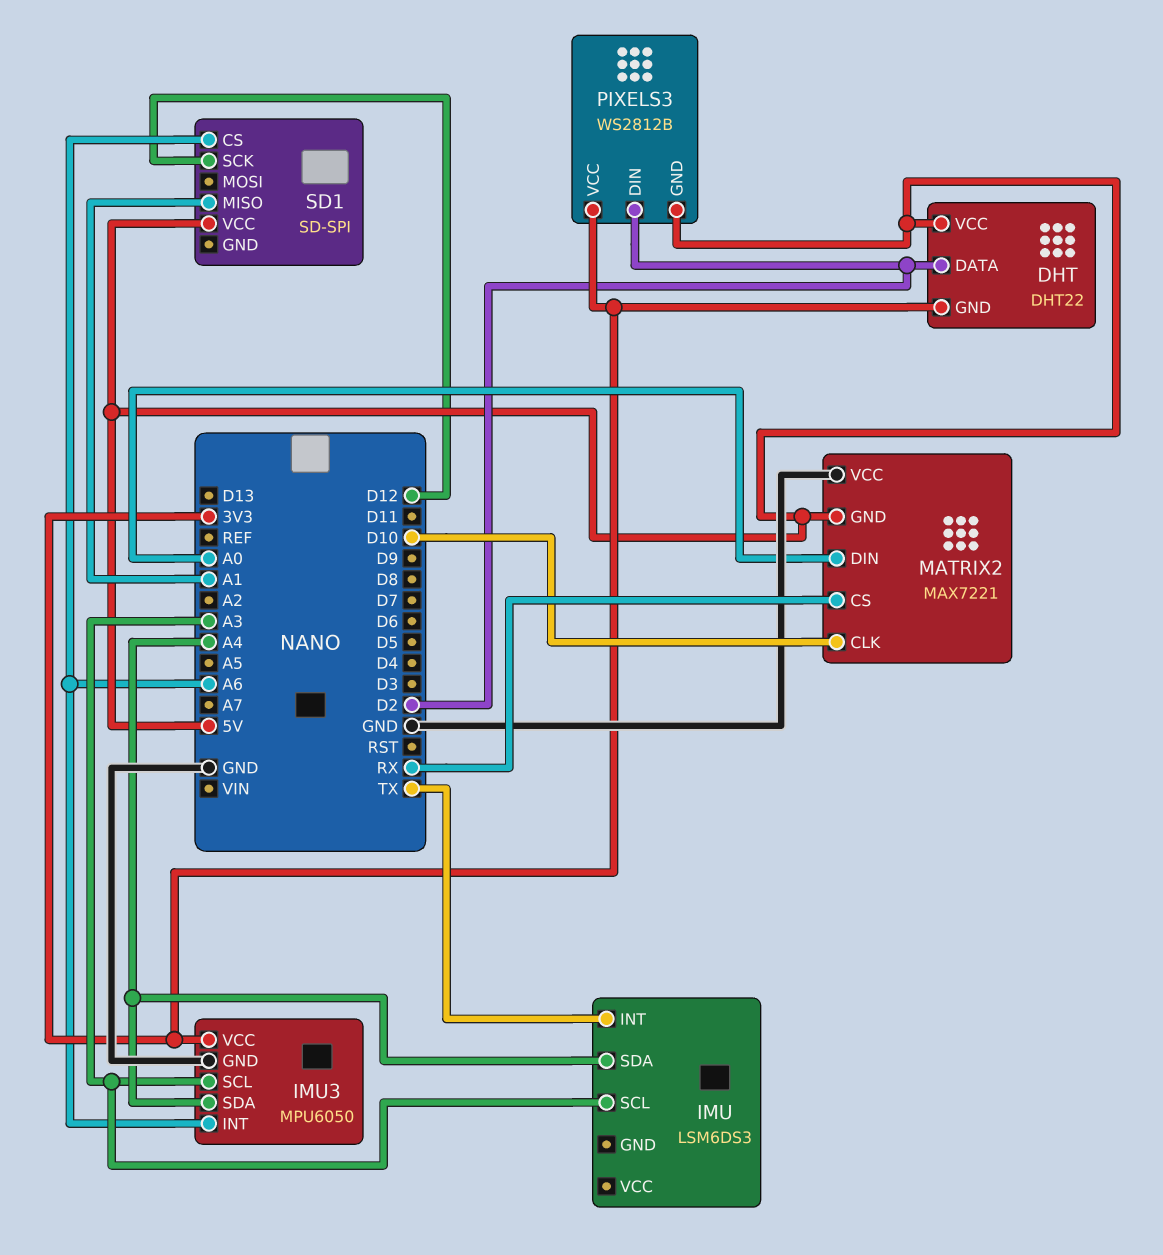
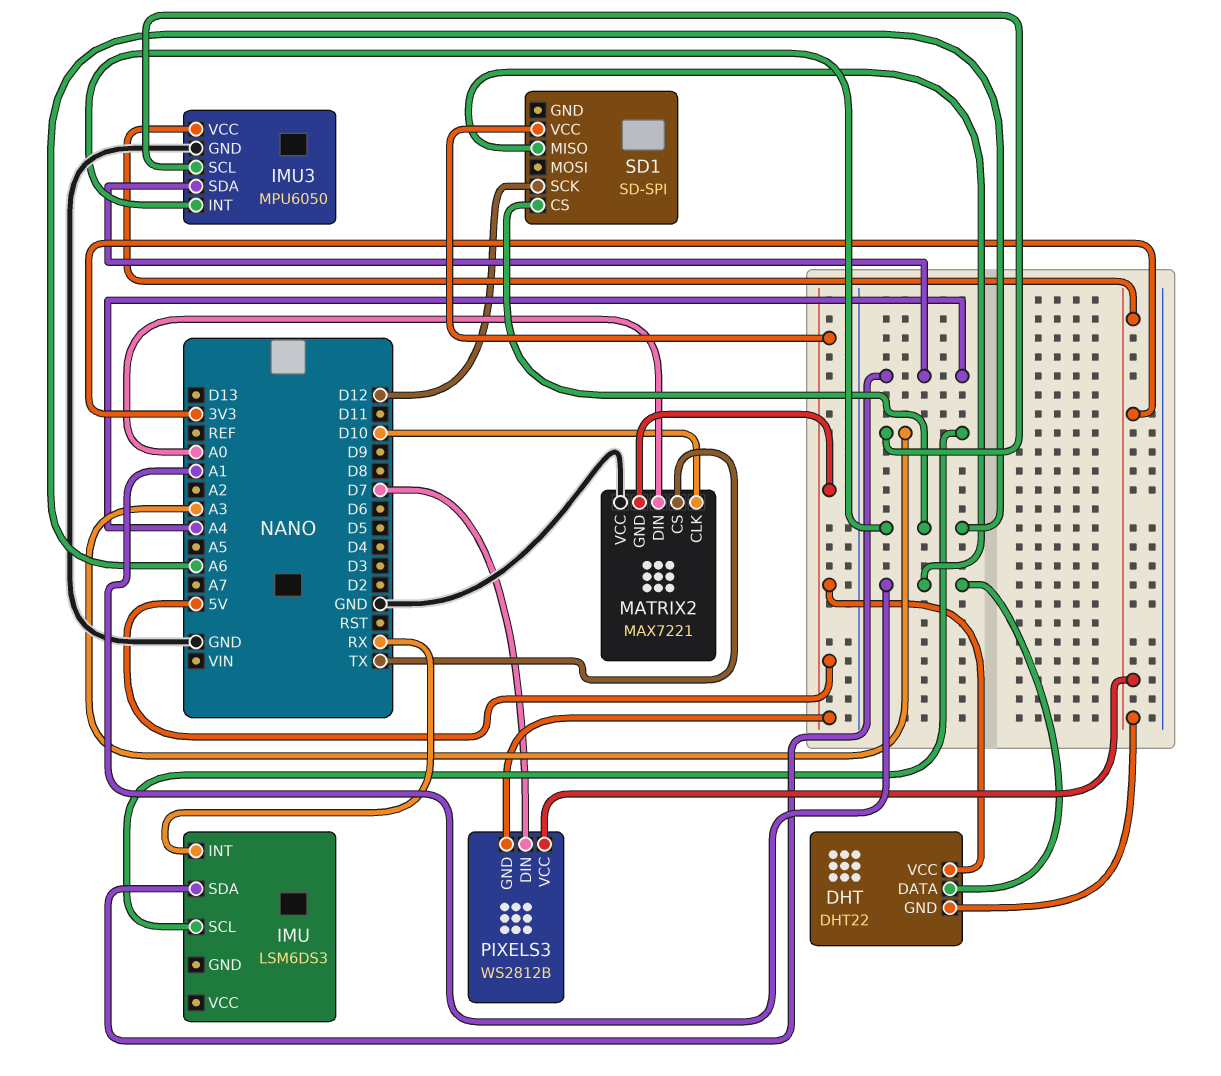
DHT pin DATA: D2 -> A1
IMU pin INT: TX -> RX
MATRIX2 pin CS: RX -> TX
PIXELS3 pin DIN: D2 -> D7

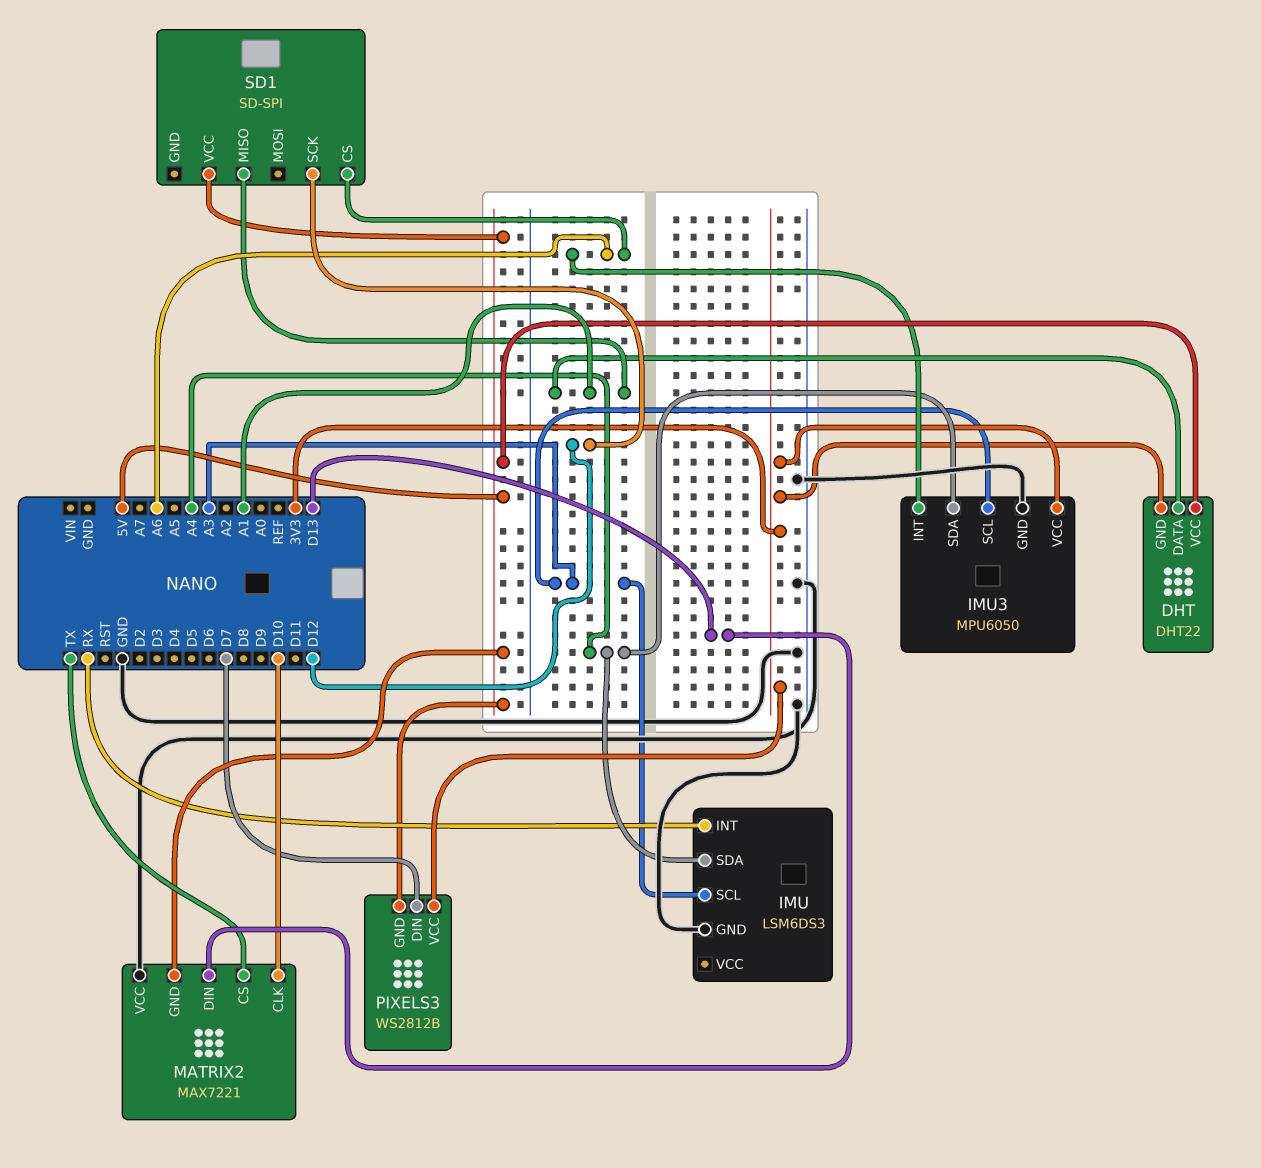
IMU pin GND: none -> GND
MATRIX2 pin DIN: A0 -> D13

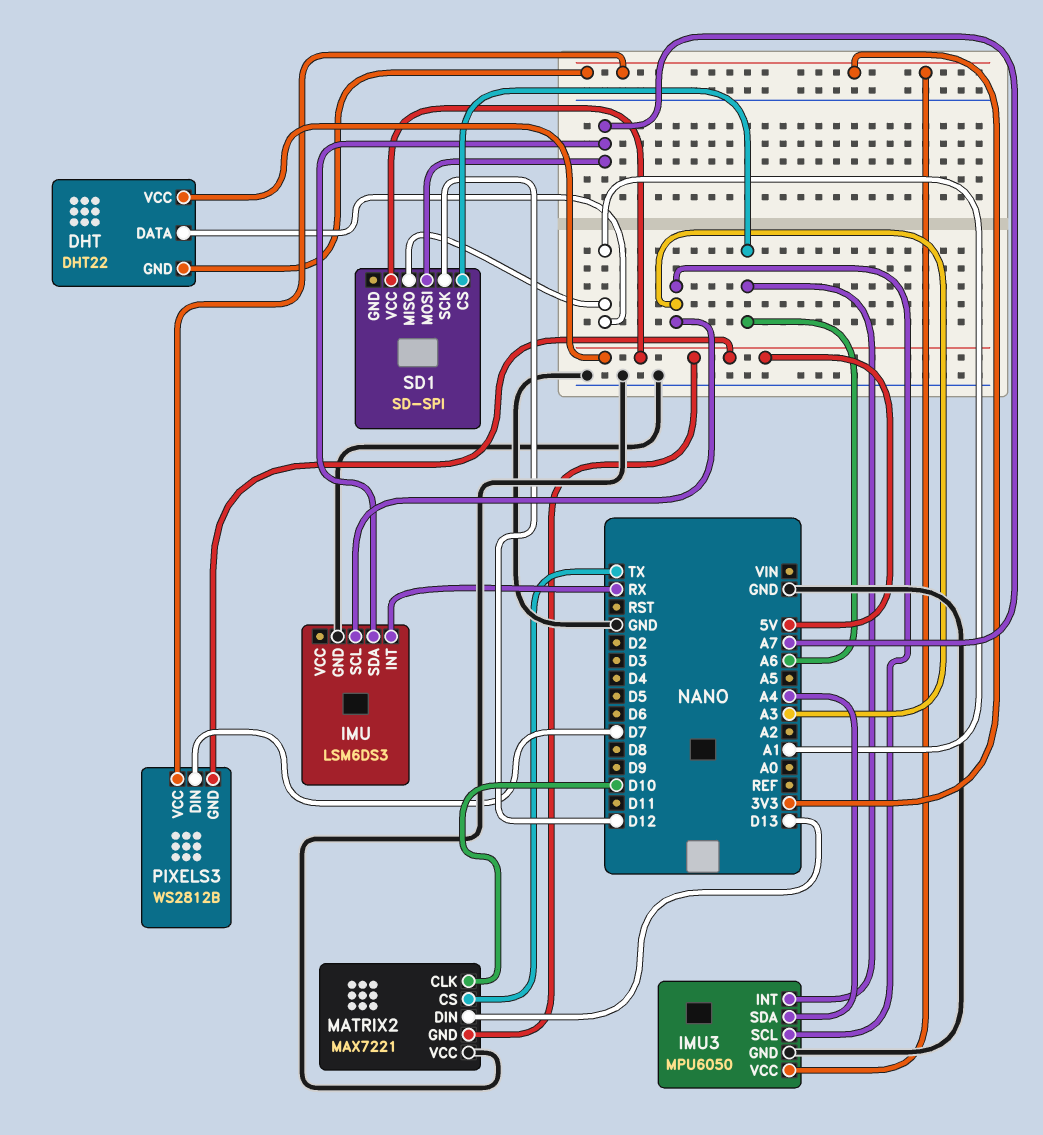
IMU pin SDA: A4 -> A7
SD1 pin MOSI: none -> A7

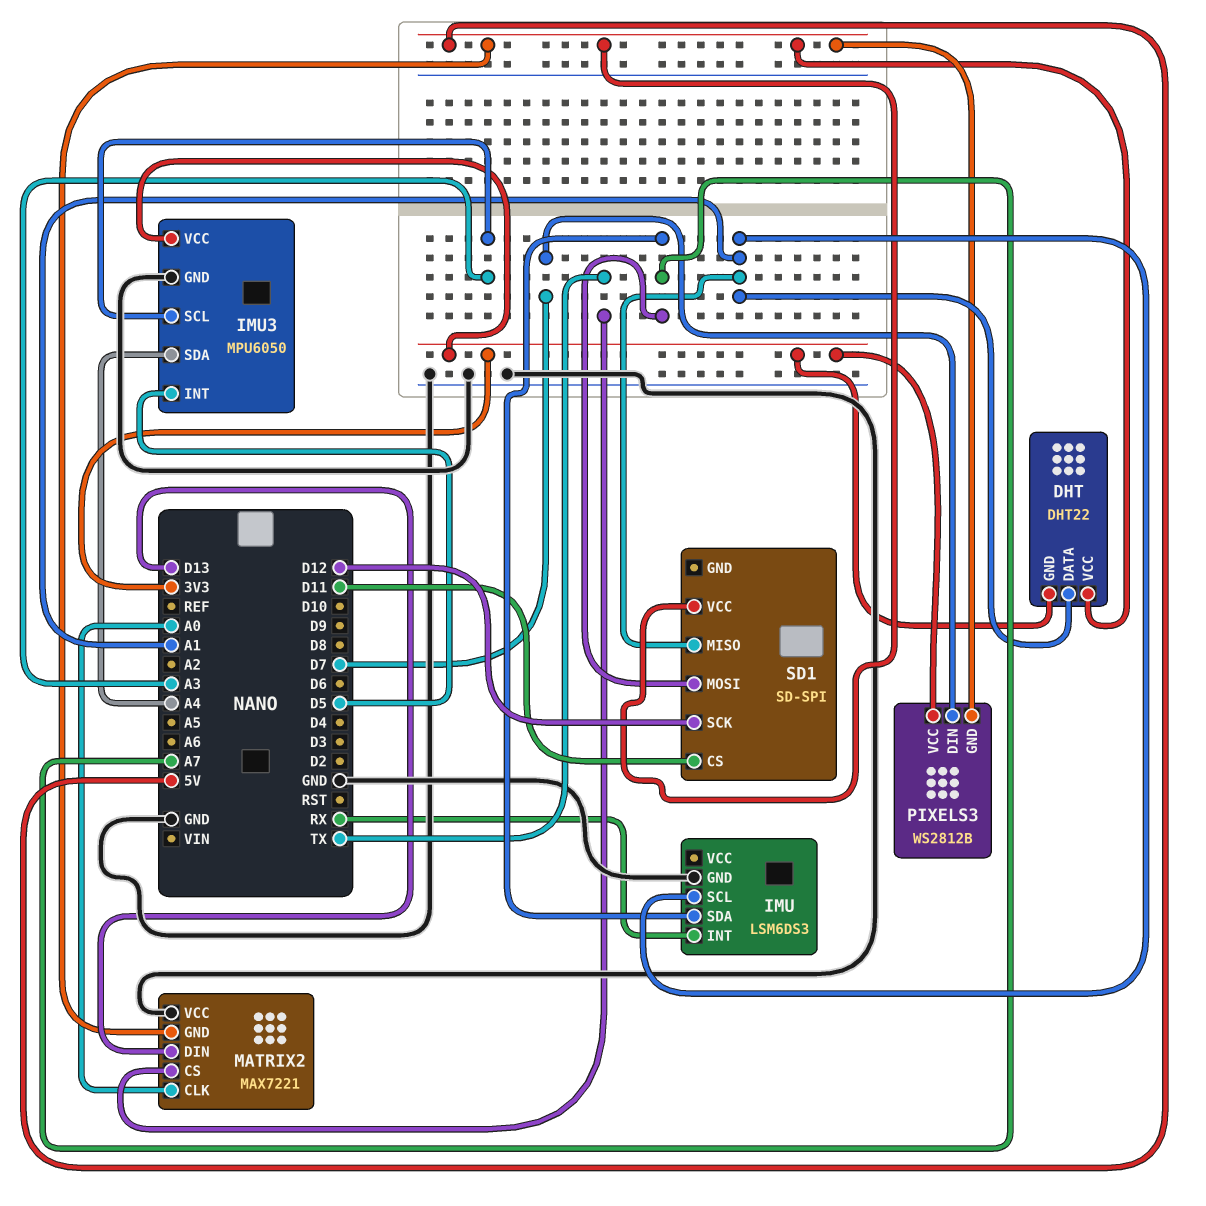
IMU pin SCL: A3 -> A1
IMU3 pin INT: A6 -> D5
MATRIX2 pin CLK: D10 -> A0
SD1 pin CS: A6 -> D11

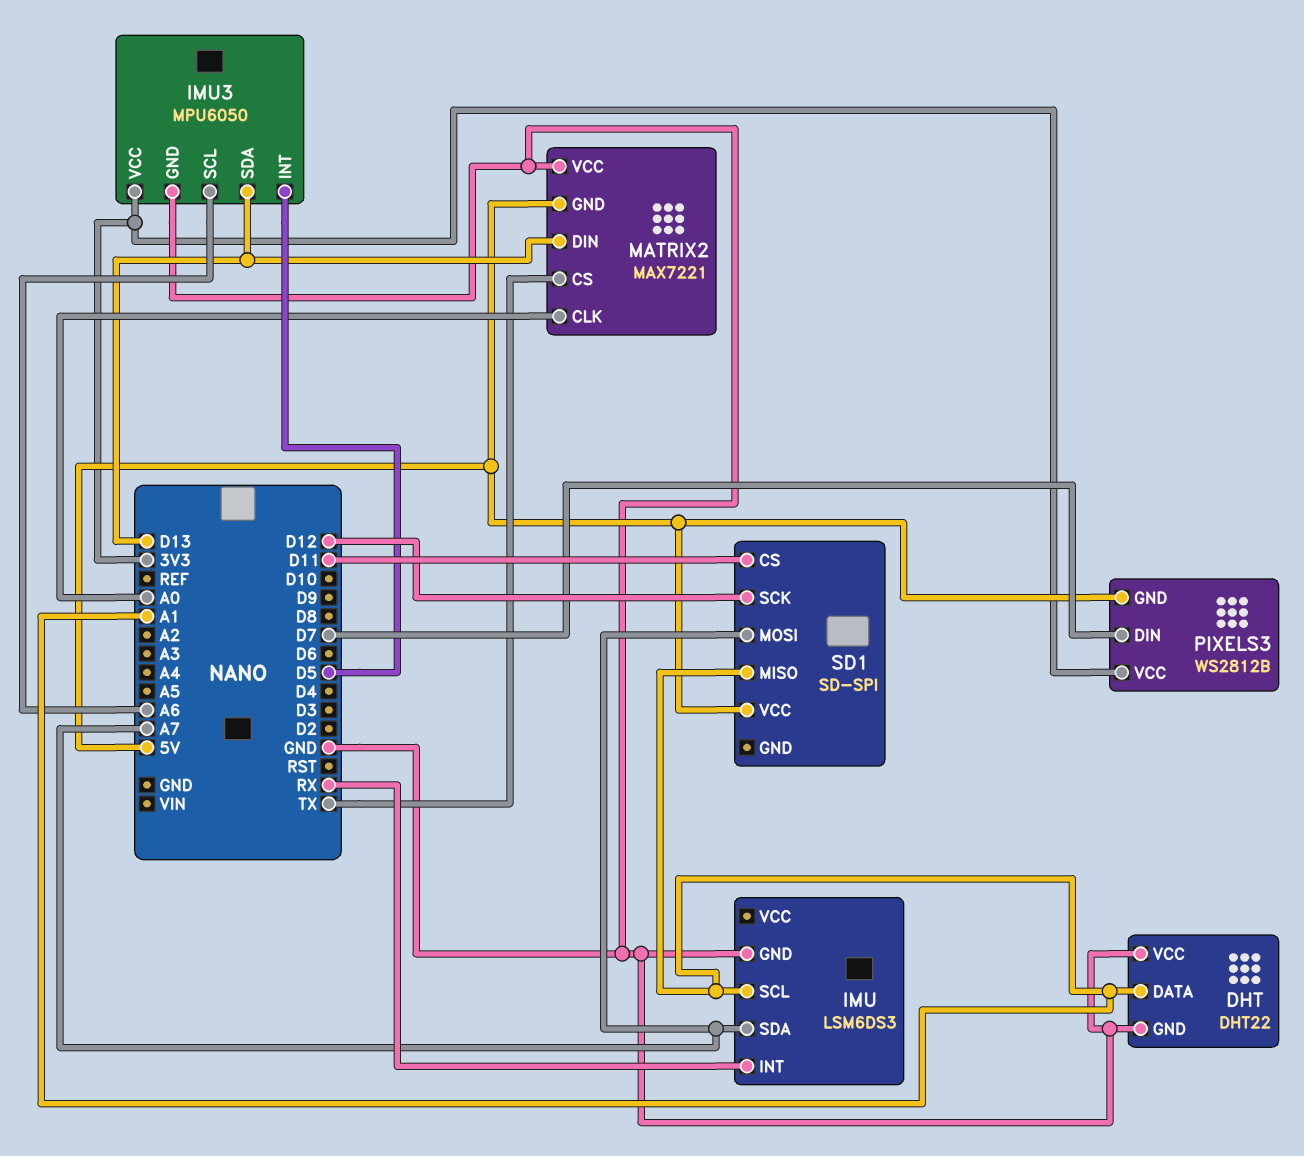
DHT pin GND: 3V3 -> GND
DHT pin VCC: 5V -> GND
IMU3 pin SCL: A3 -> A6
IMU3 pin SDA: A4 -> D13

